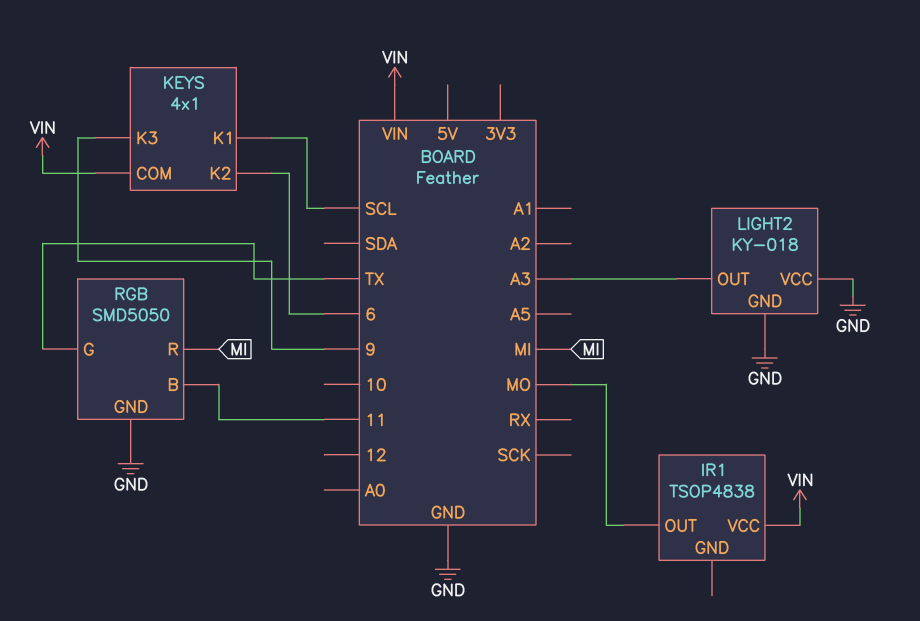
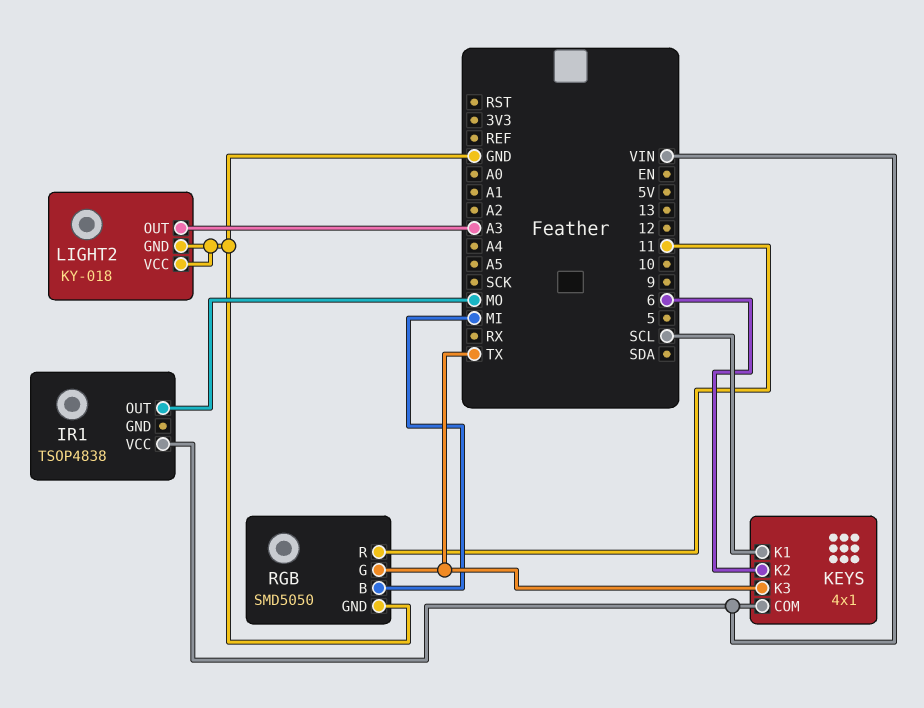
KEYS pin K3: 9 -> TX
RGB pin B: 11 -> MI
RGB pin R: MI -> 11

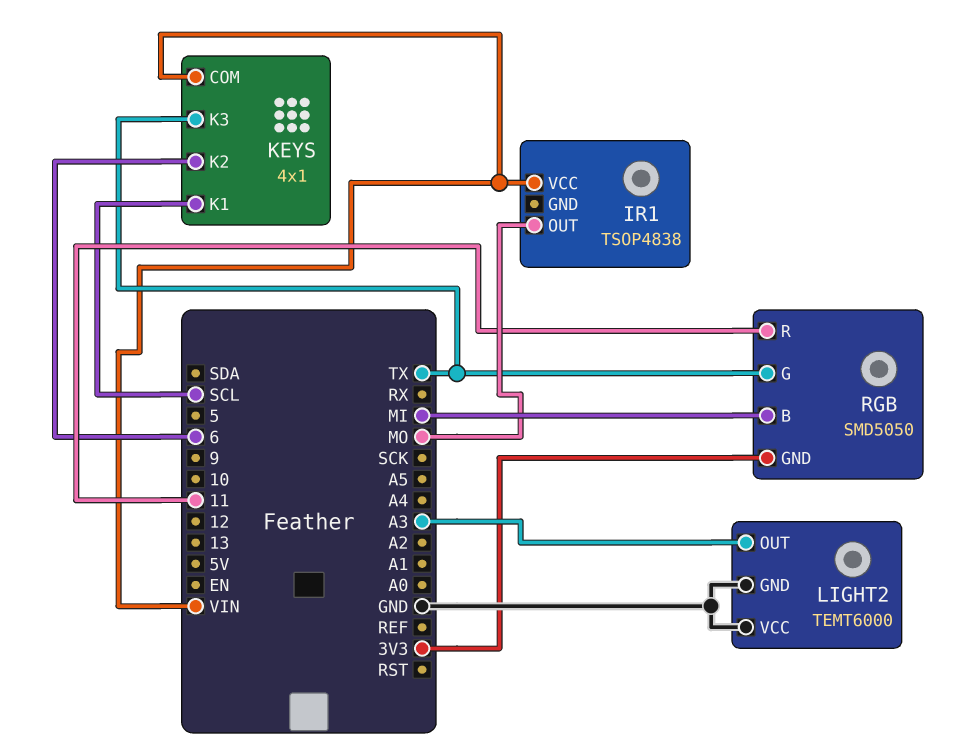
LIGHT2: KY-018 -> TEMT6000
RGB pin GND: GND -> 3V3

